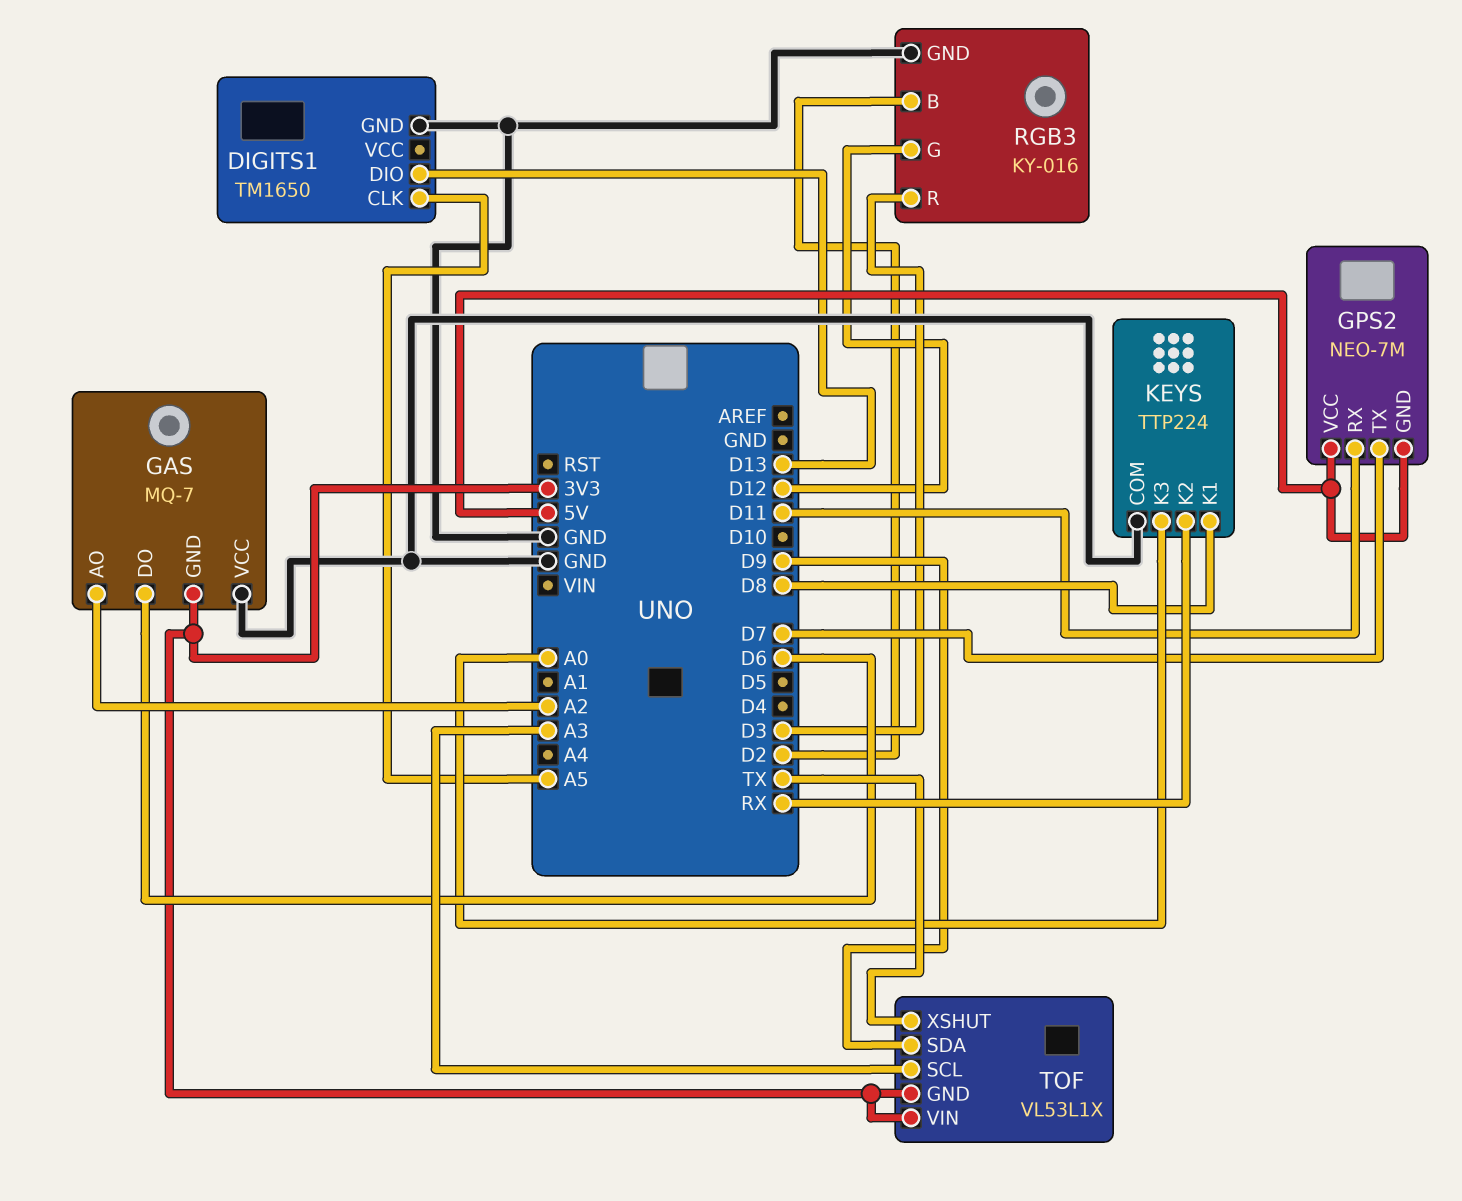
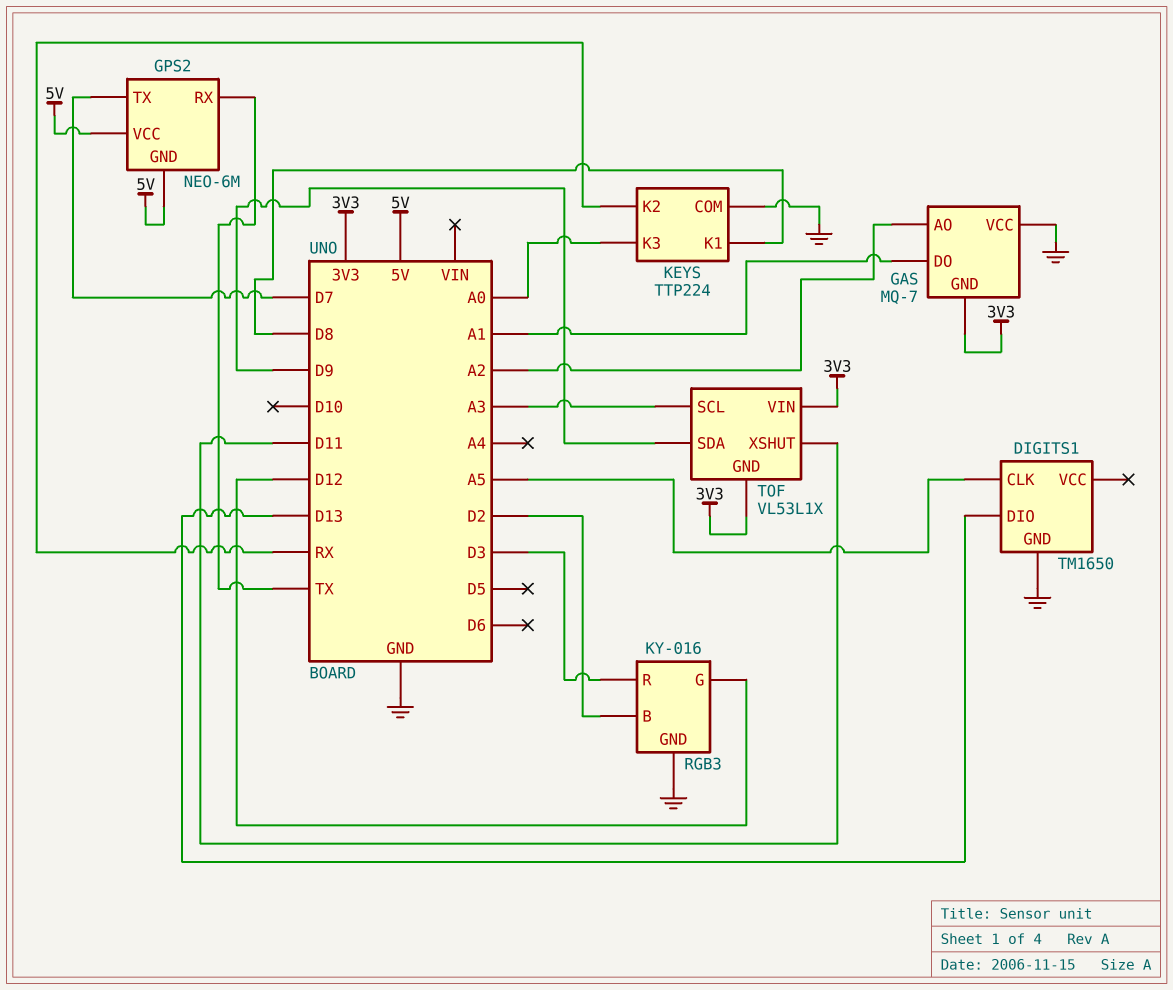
GAS pin DO: D6 -> A1
GPS2: NEO-7M -> NEO-6M
GPS2 pin RX: D11 -> TX
TOF pin XSHUT: TX -> D11

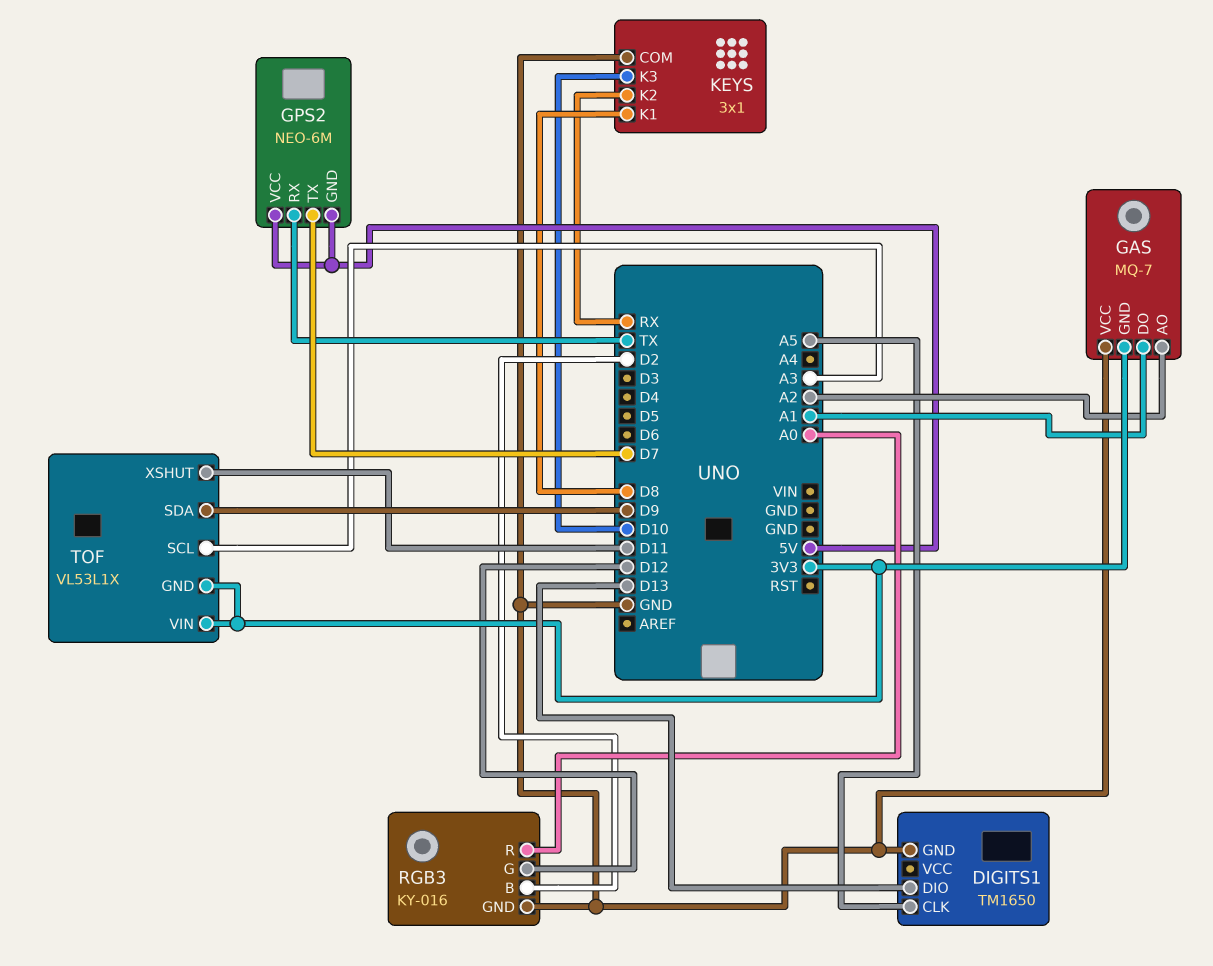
KEYS: TTP224 -> 3x1
KEYS pin K3: A0 -> D10
RGB3 pin R: D3 -> A0

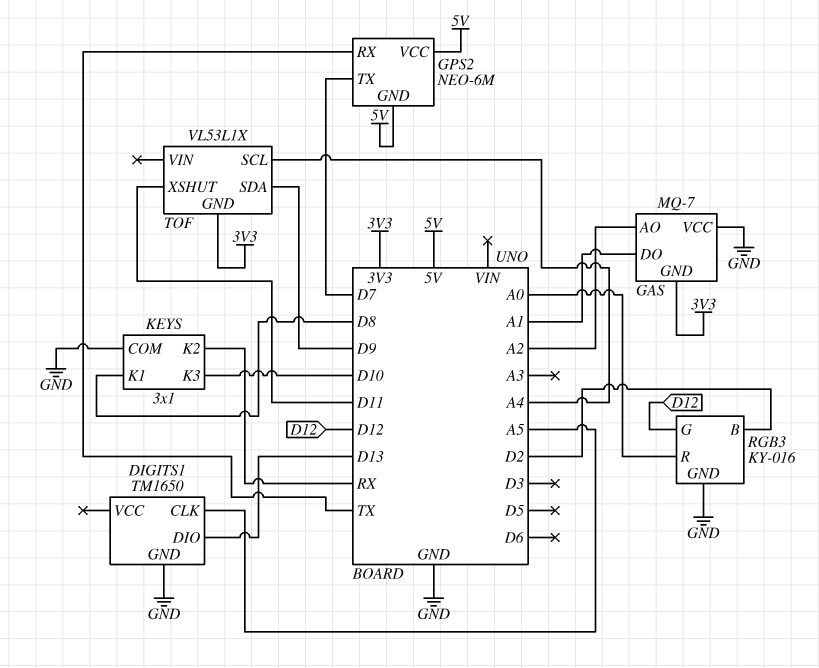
TOF pin SCL: A3 -> A4
TOF pin VIN: 3V3 -> none

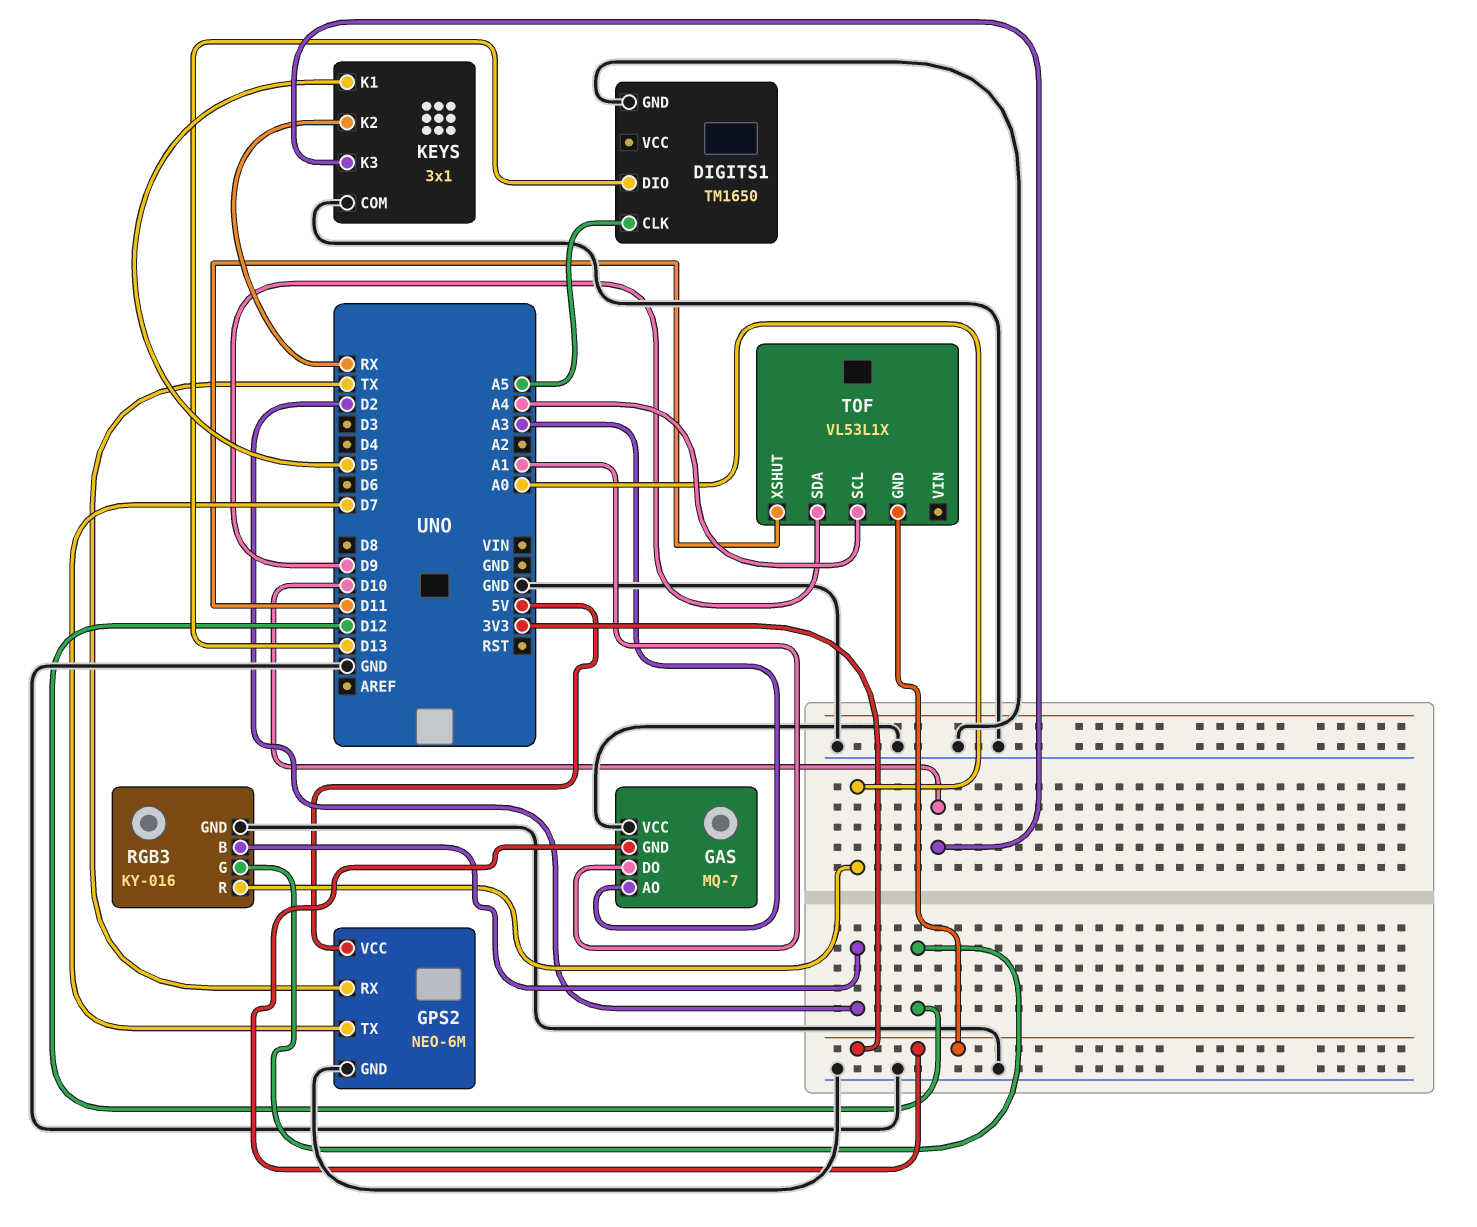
GAS pin AO: A2 -> A3
GPS2 pin GND: 5V -> GND
KEYS pin K1: D8 -> D5

